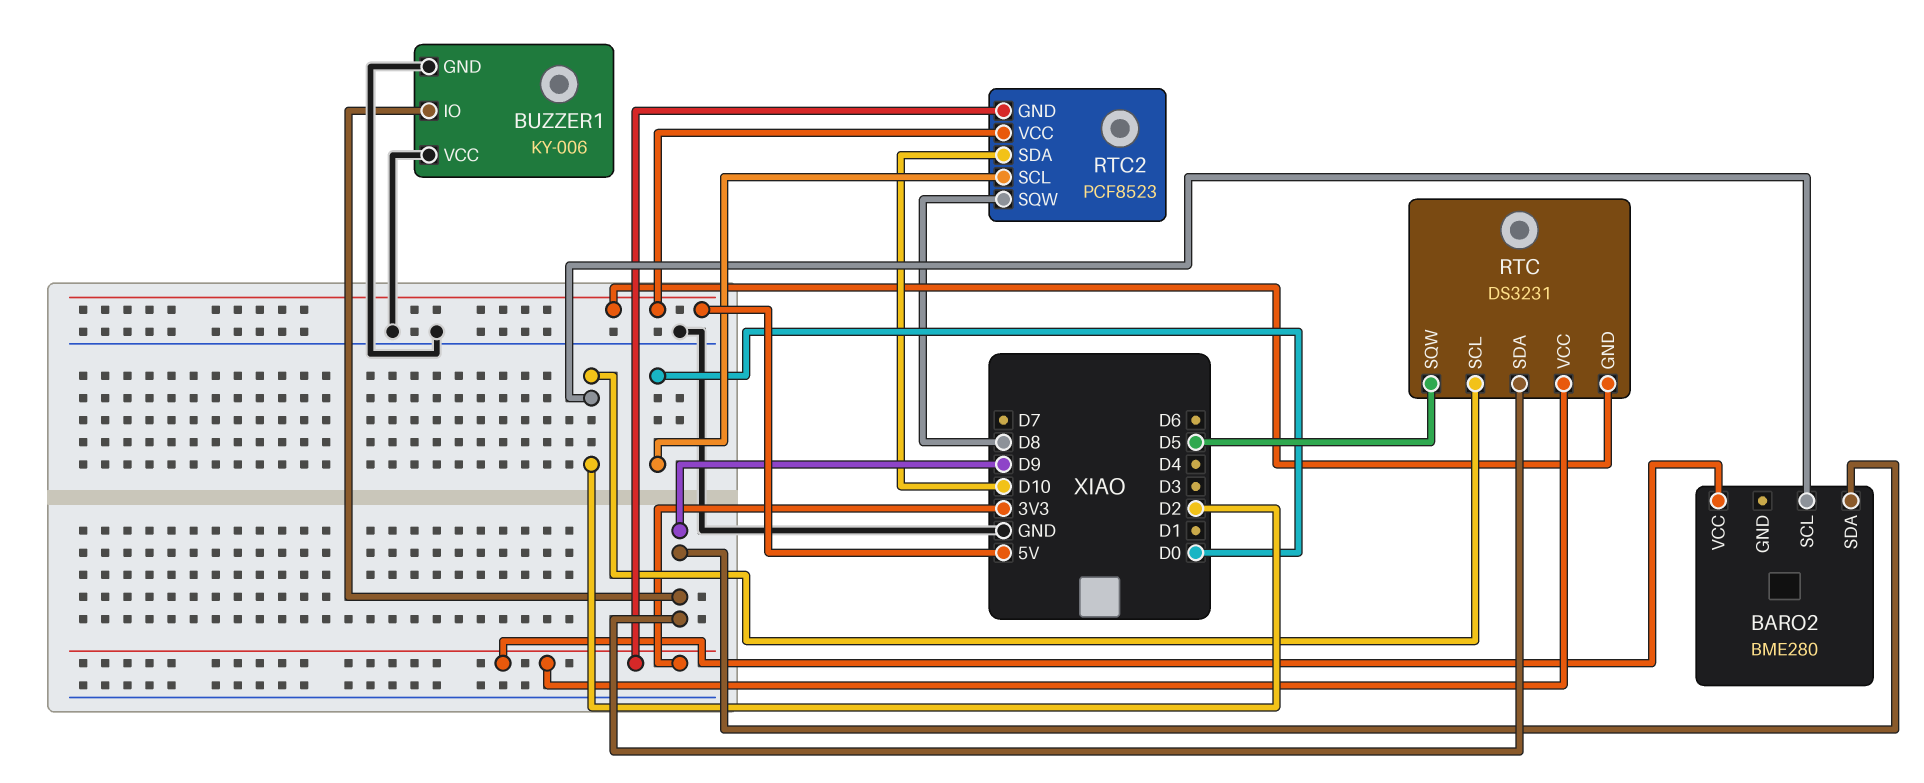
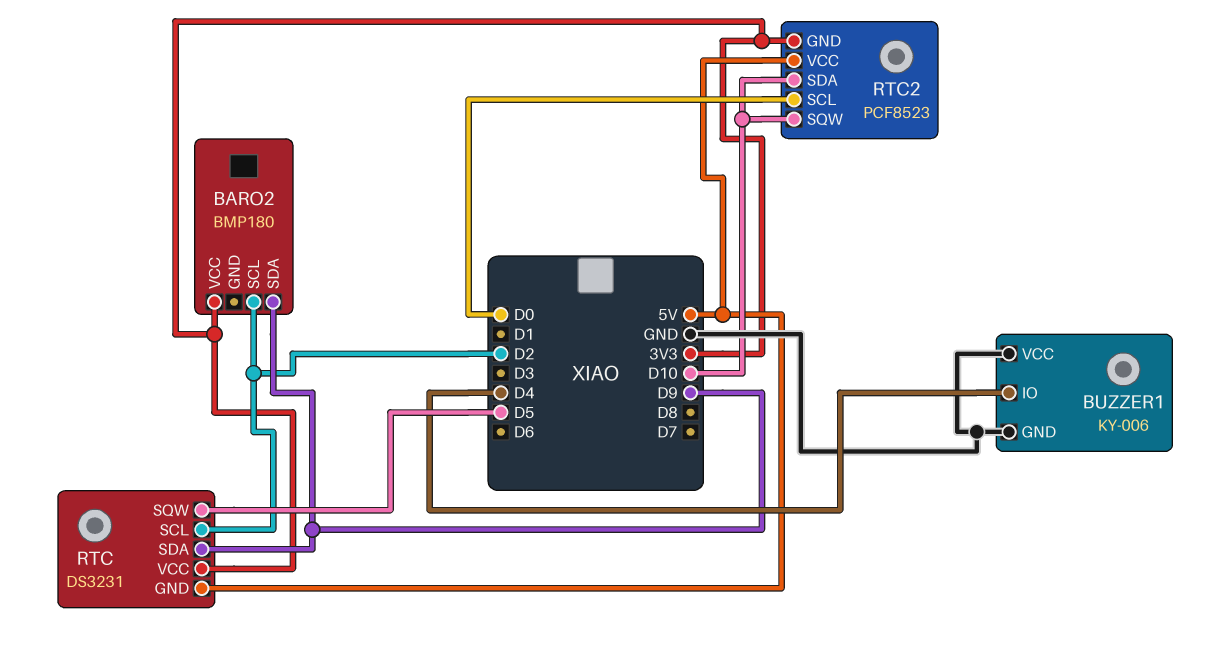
BARO2: BME280 -> BMP180
BUZZER1 pin IO: D9 -> D4
RTC2 pin SQW: D8 -> D10

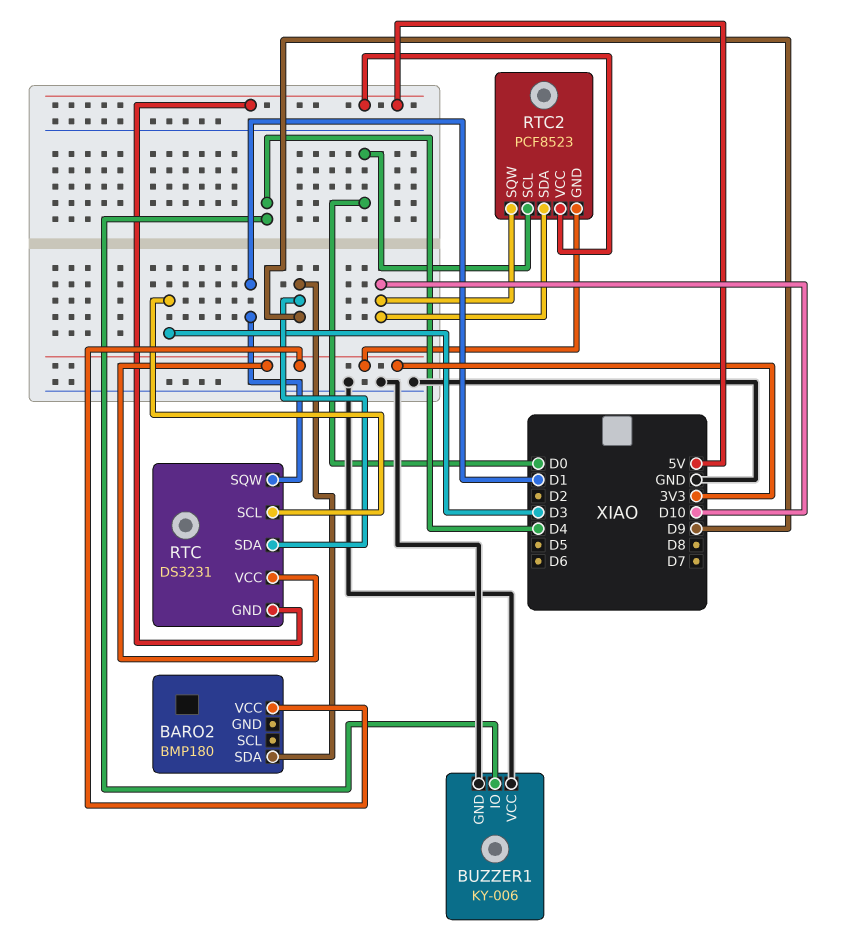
BARO2 pin SCL: D2 -> none
RTC pin SCL: D2 -> D3
RTC pin SQW: D5 -> D1

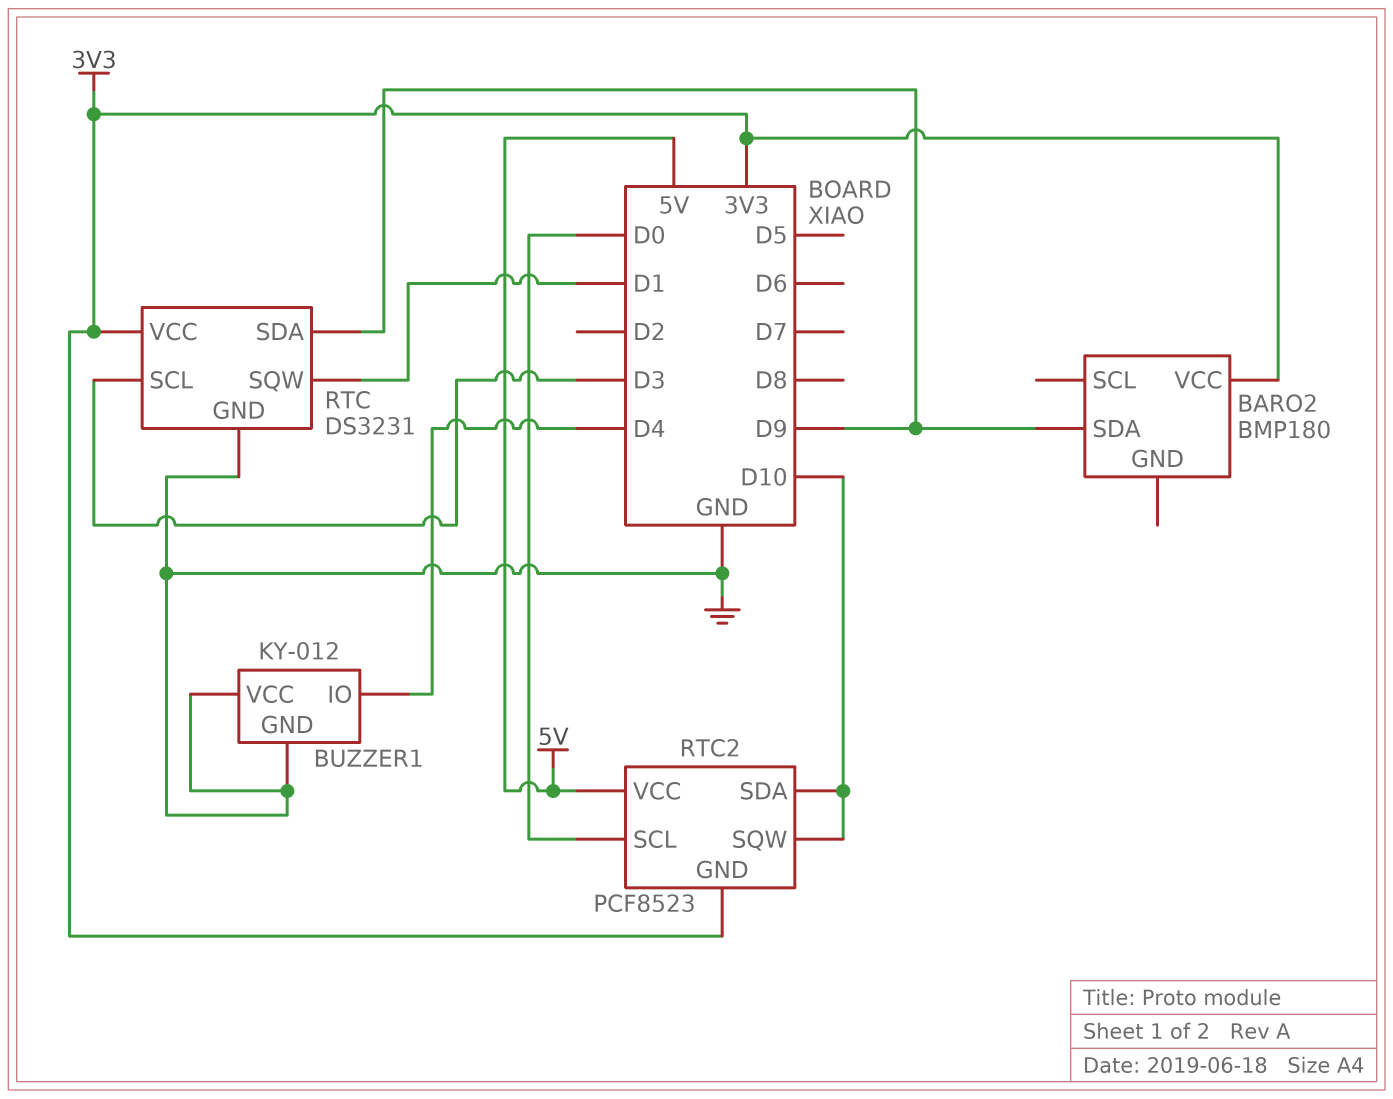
BUZZER1: KY-006 -> KY-012
RTC pin GND: 5V -> GND

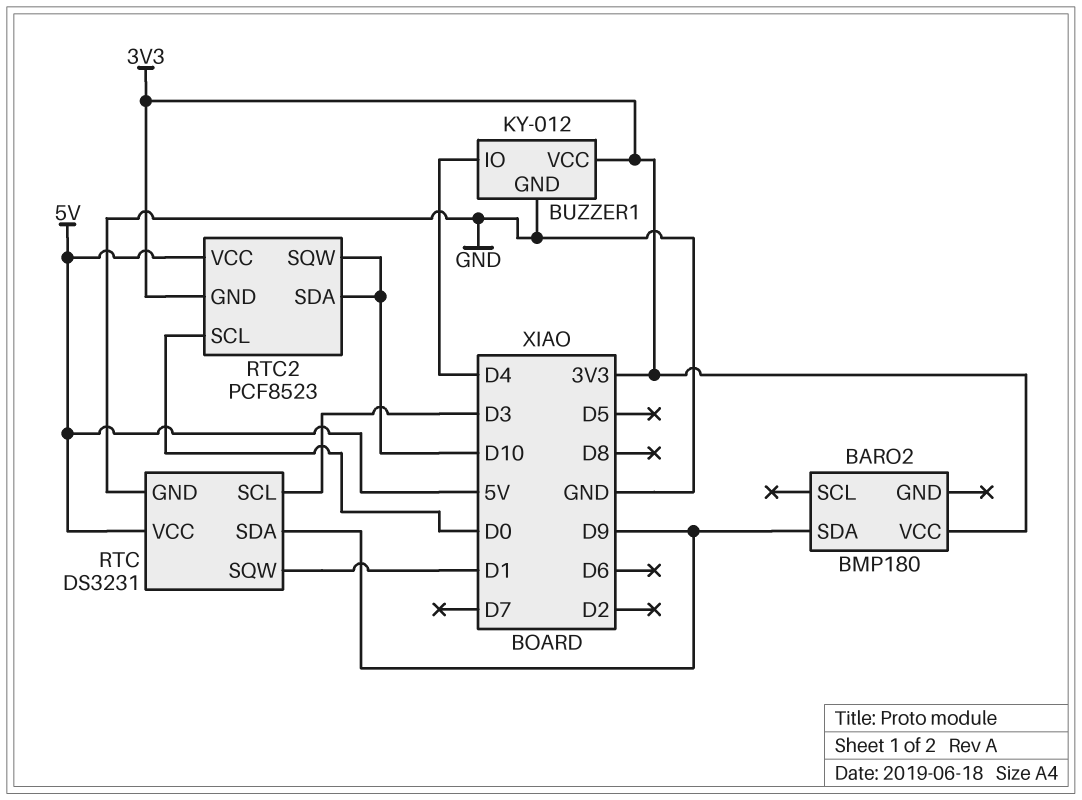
BUZZER1 pin VCC: GND -> 3V3
RTC pin VCC: 3V3 -> 5V

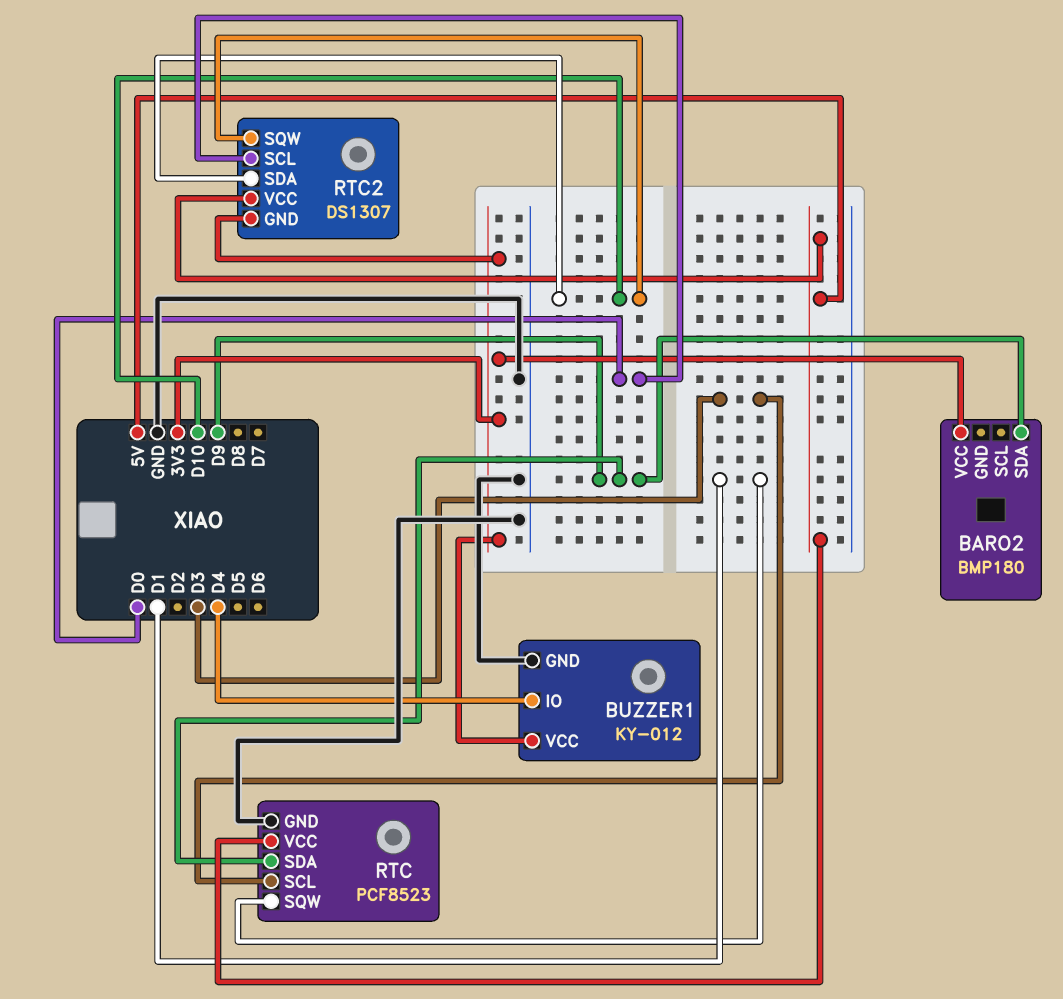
RTC: DS3231 -> PCF8523
RTC2: PCF8523 -> DS1307

